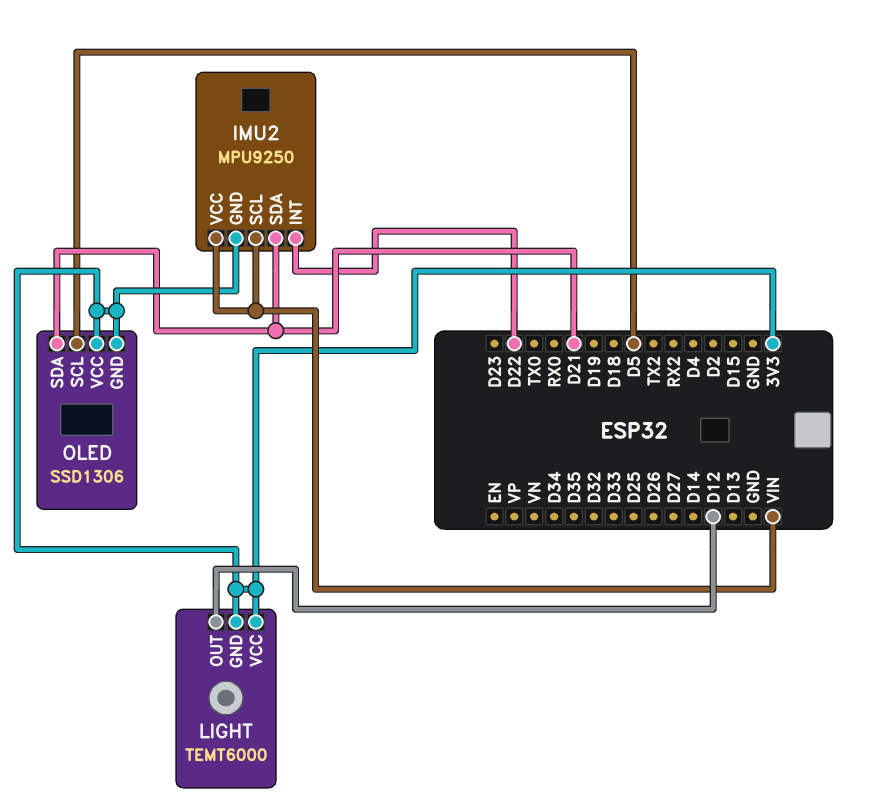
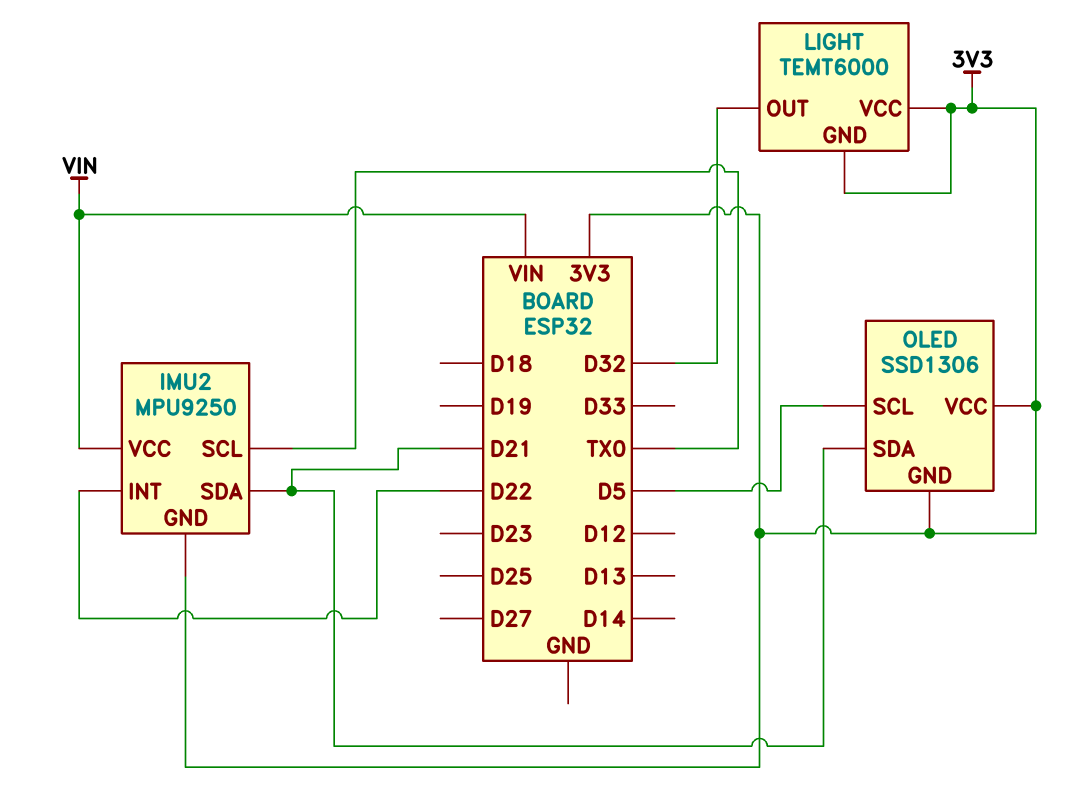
IMU2 pin SCL: VIN -> TX0
LIGHT pin OUT: D12 -> D32

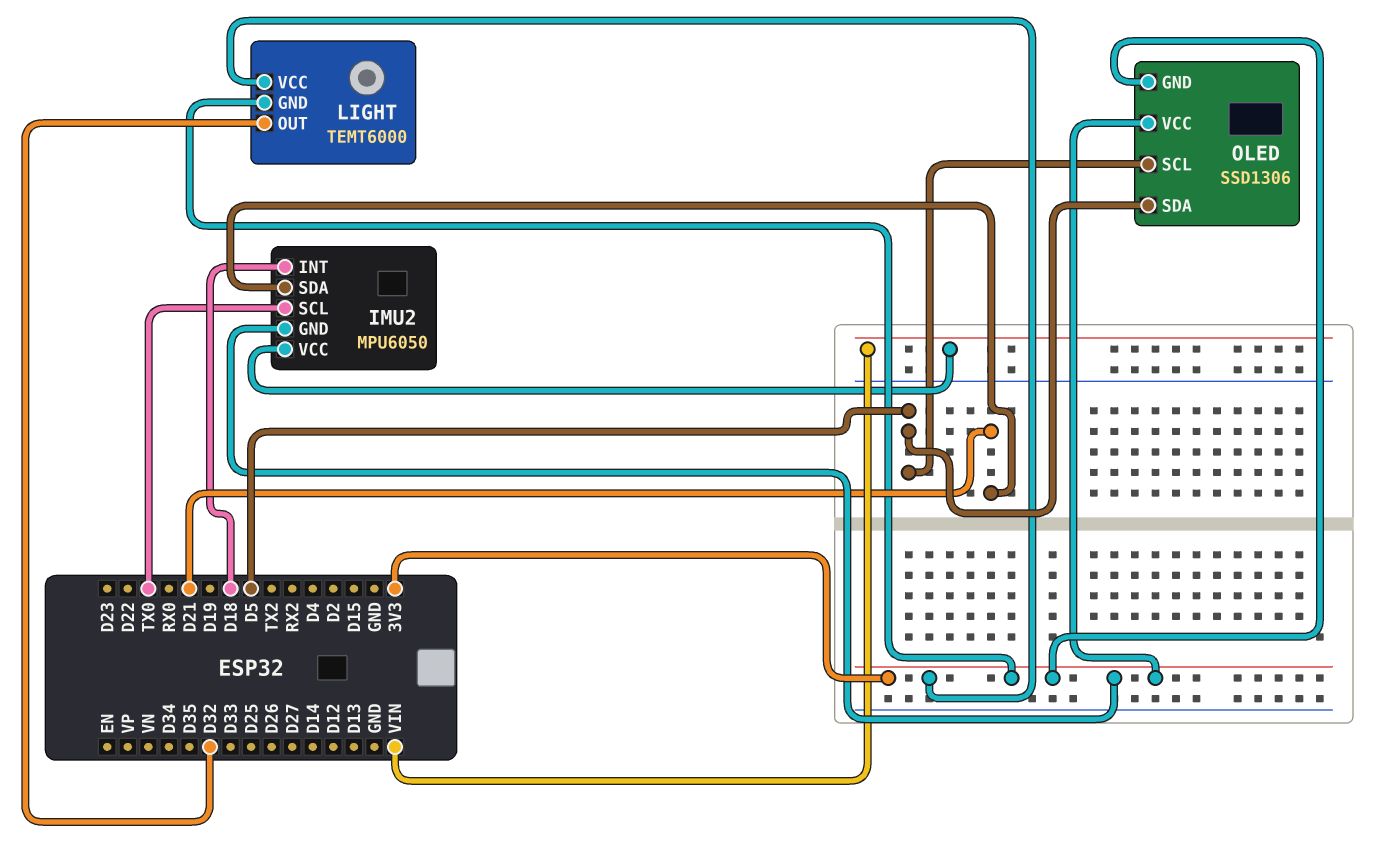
IMU2: MPU9250 -> MPU6050
IMU2 pin INT: D22 -> D18
OLED pin SDA: D21 -> D5

